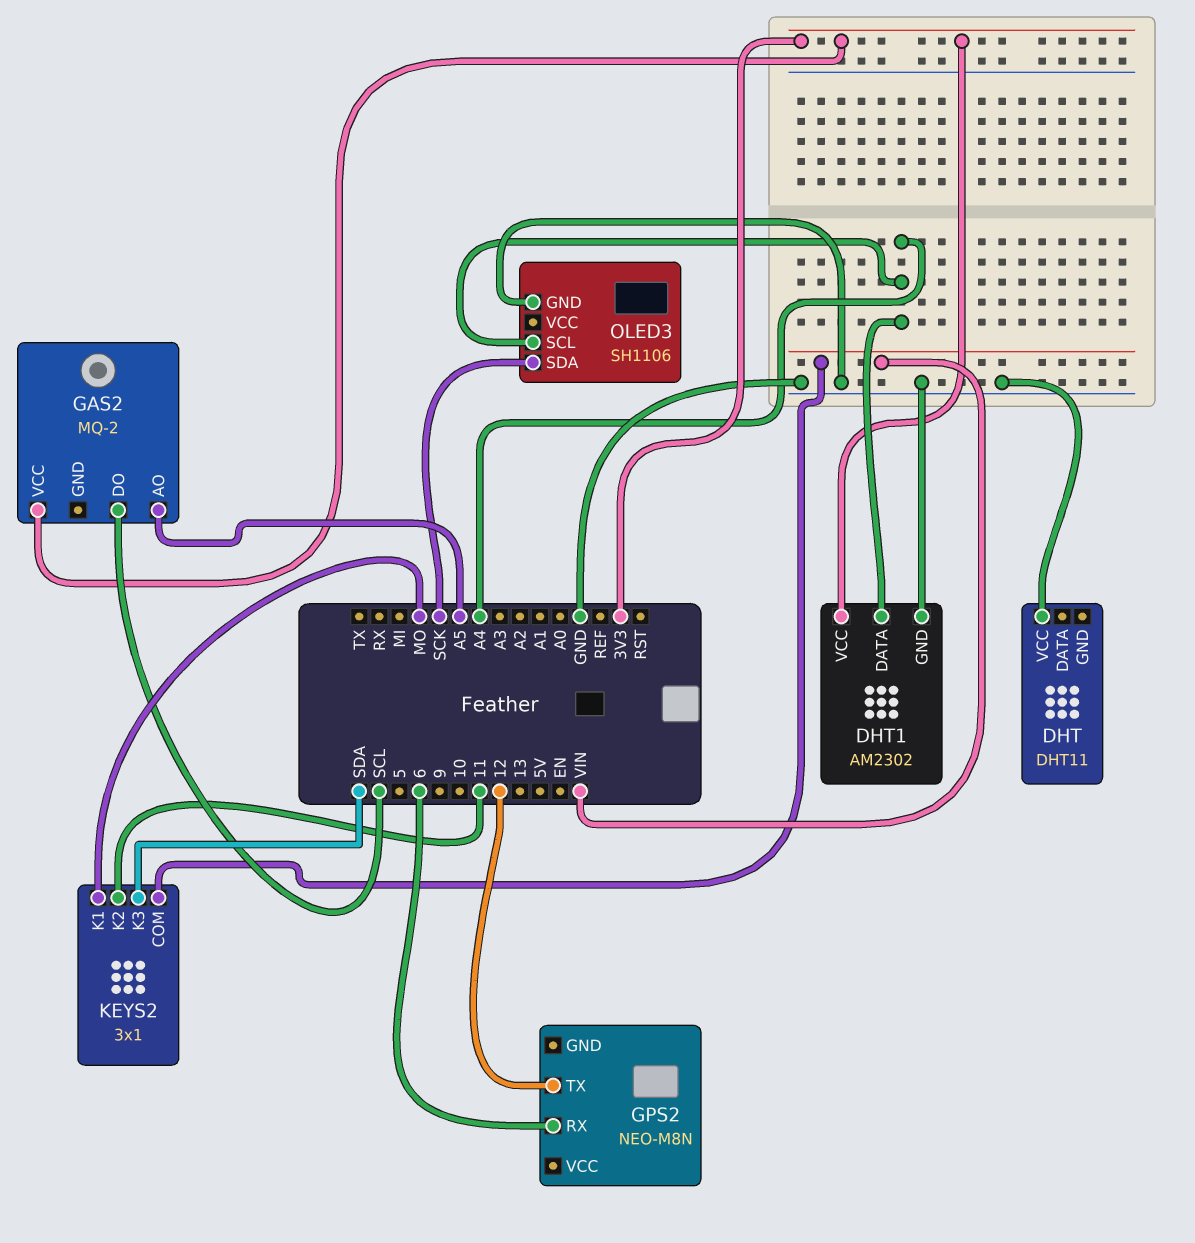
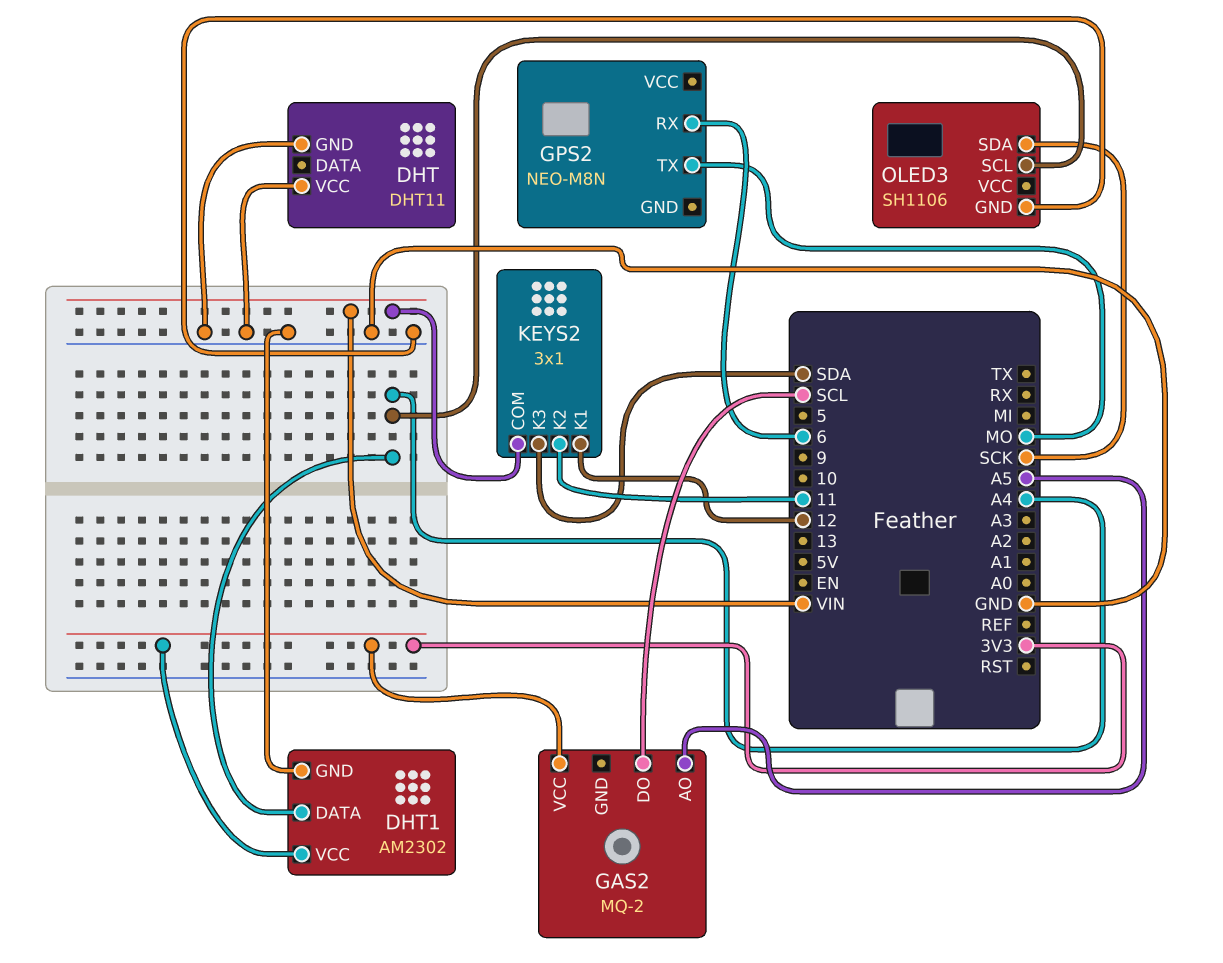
DHT pin GND: none -> GND
GPS2 pin TX: 12 -> MO
KEYS2 pin K1: MO -> 12

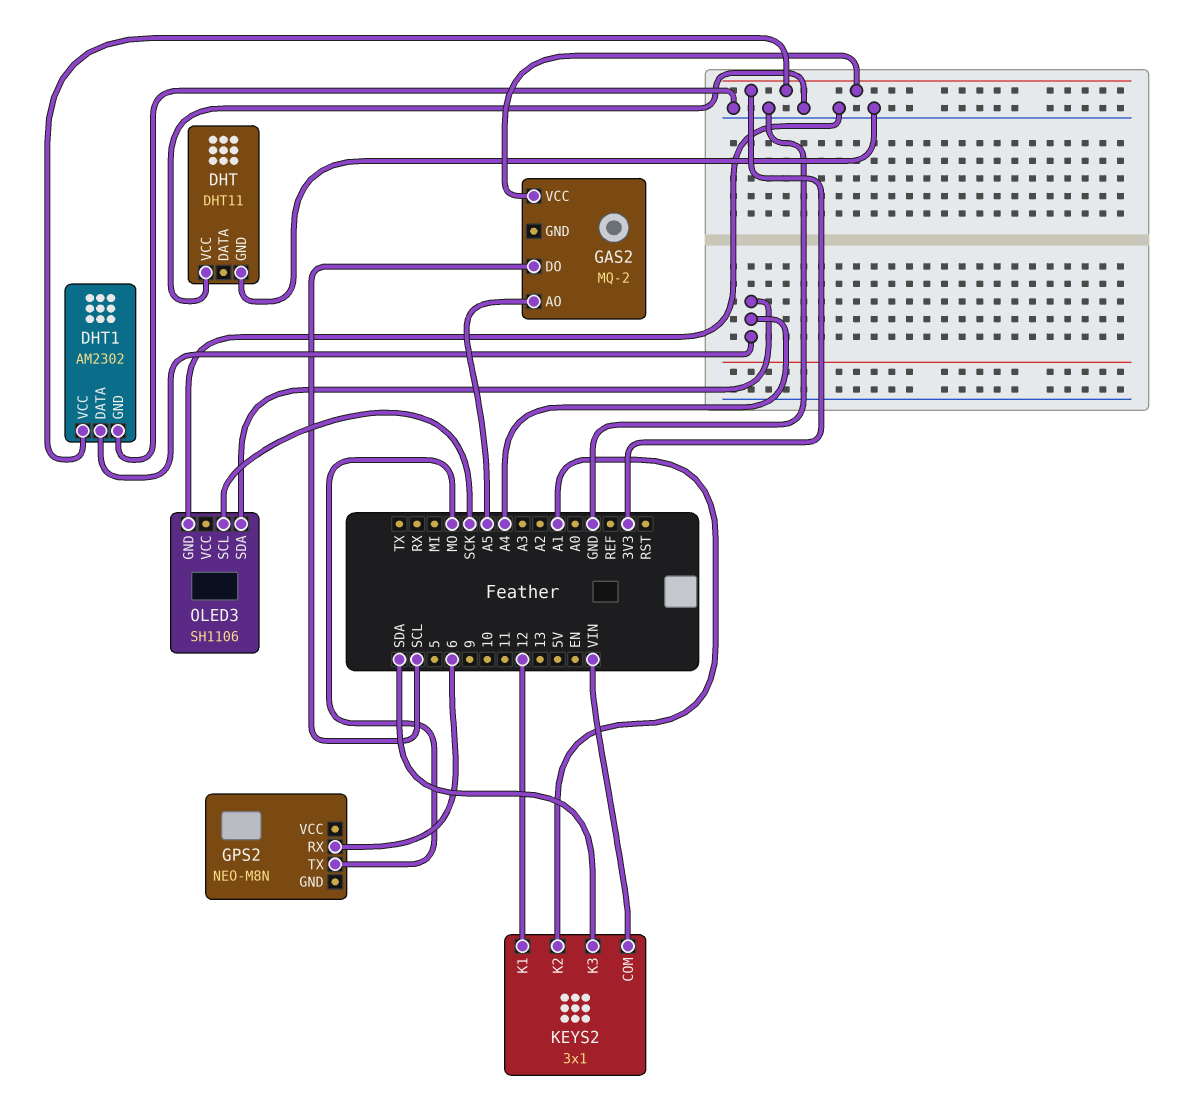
KEYS2 pin K2: 11 -> A1
OLED3 pin SCL: A4 -> SCK
OLED3 pin SDA: SCK -> A4

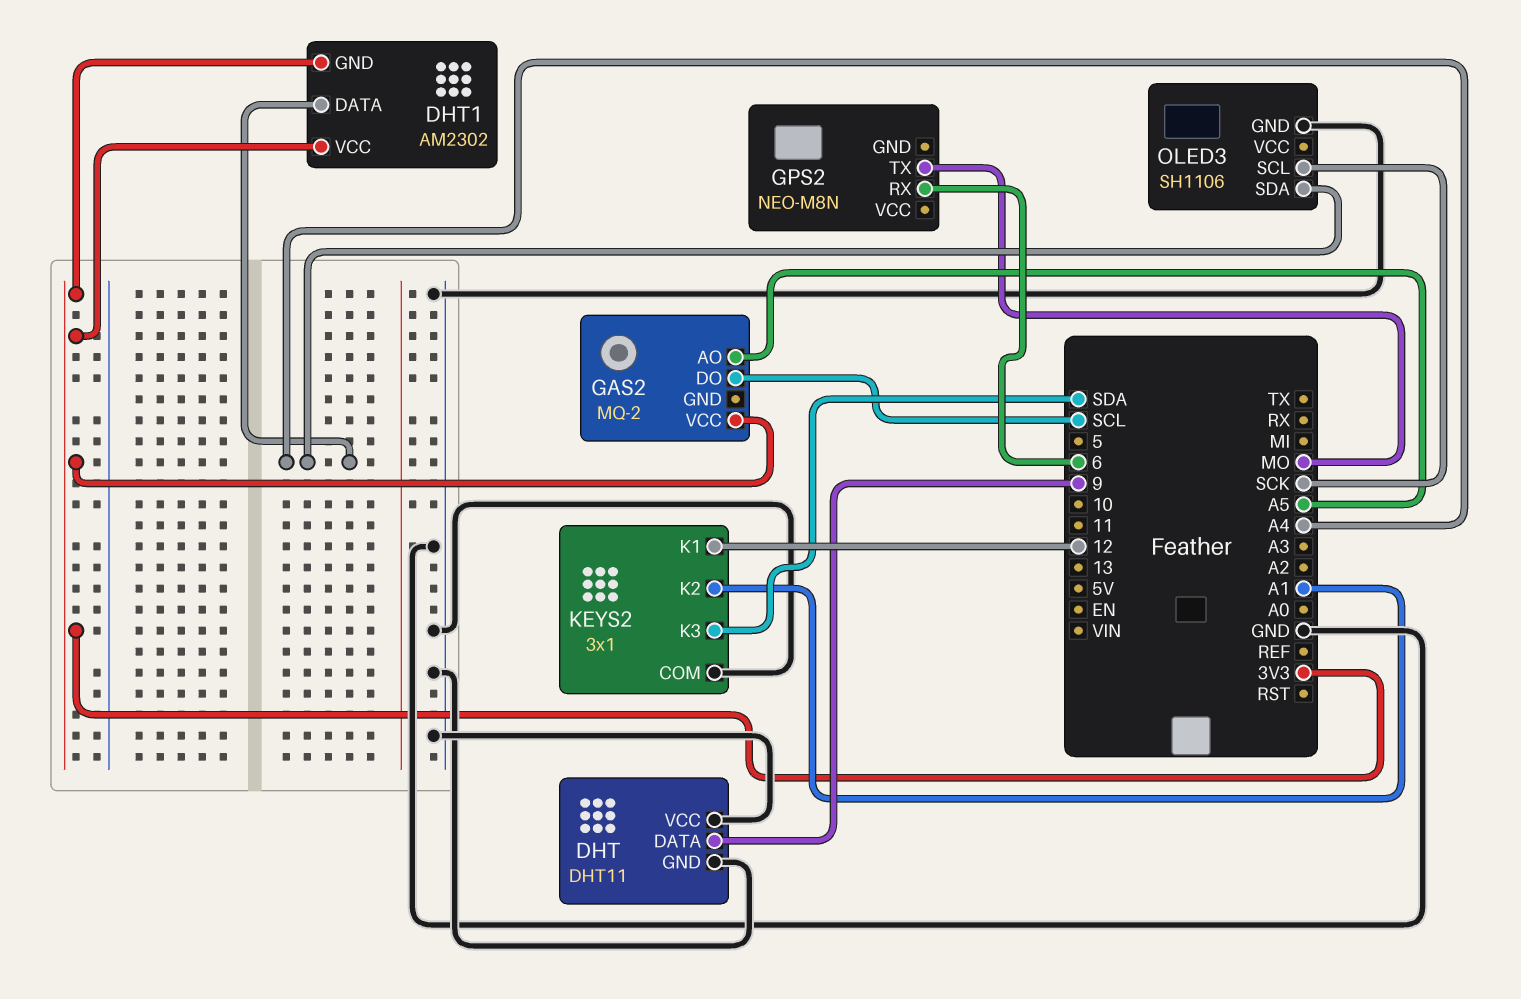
DHT pin DATA: none -> 9
DHT1 pin GND: GND -> 3V3
KEYS2 pin COM: VIN -> GND

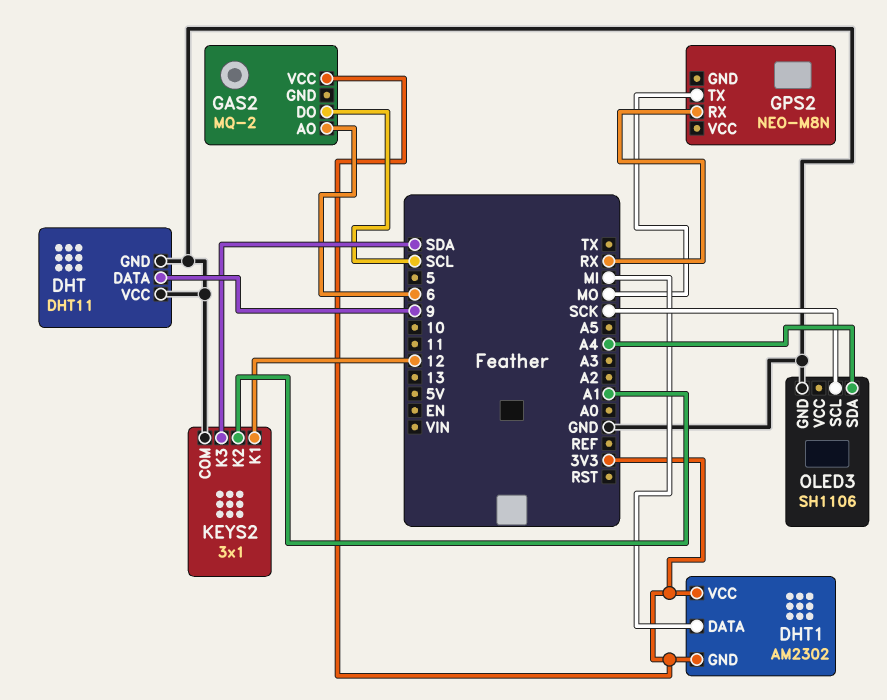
DHT1 pin DATA: A4 -> MI
GAS2 pin AO: A5 -> 6
GPS2 pin RX: 6 -> RX

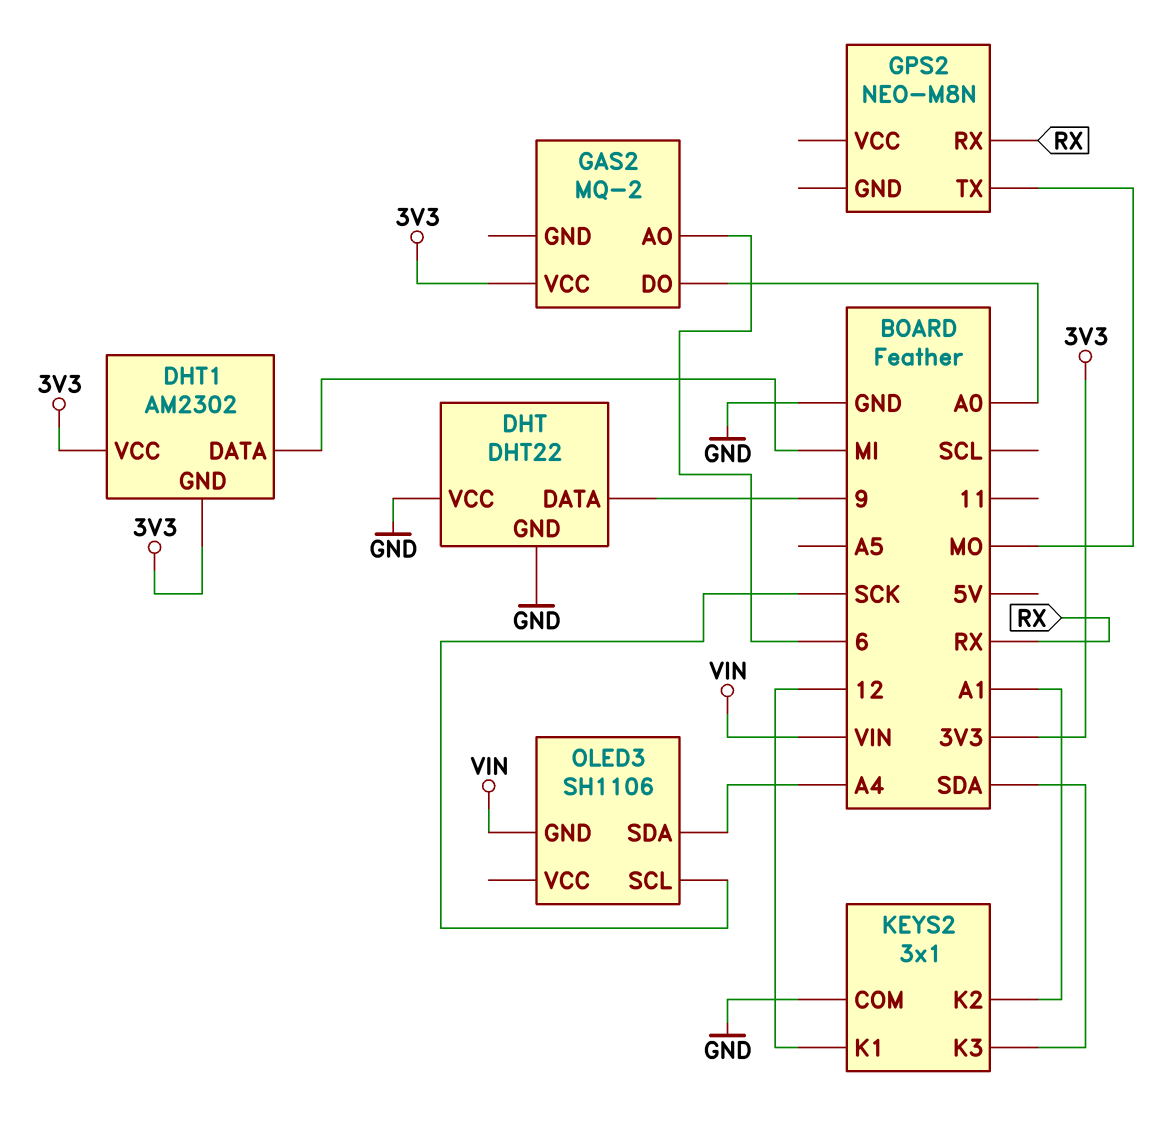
DHT: DHT11 -> DHT22
GAS2 pin DO: SCL -> A0
OLED3 pin GND: GND -> VIN

